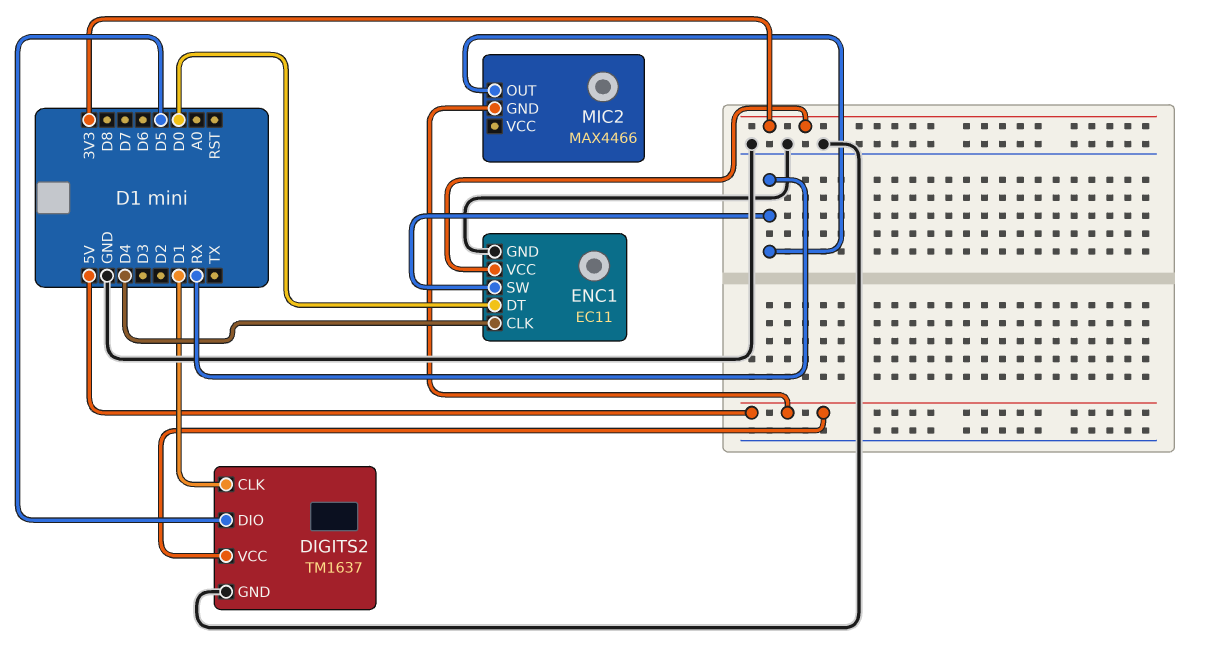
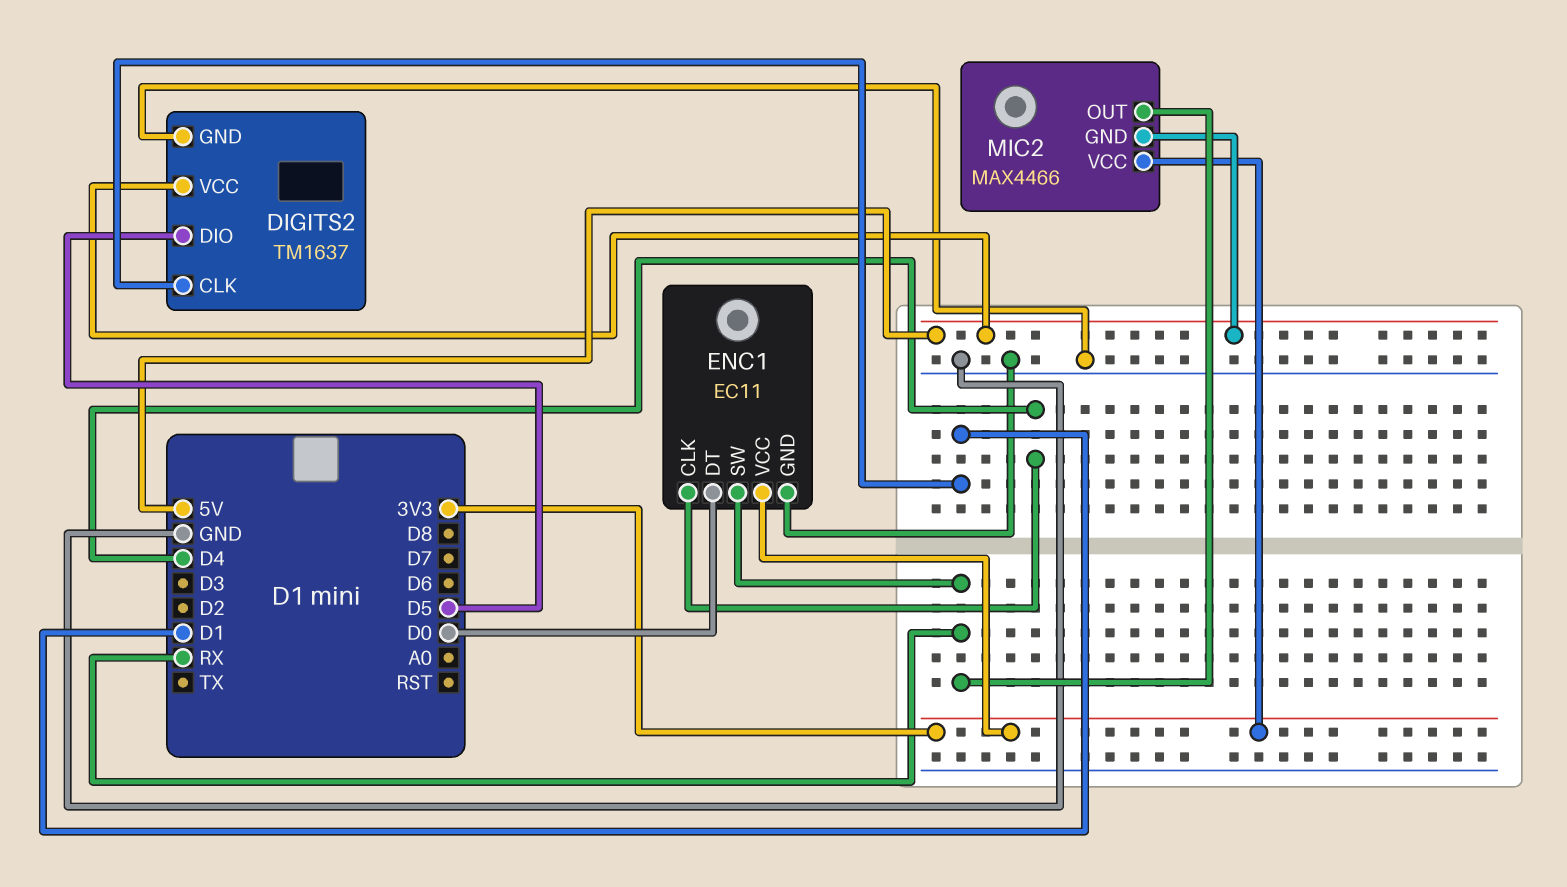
MIC2 pin VCC: none -> 3V3

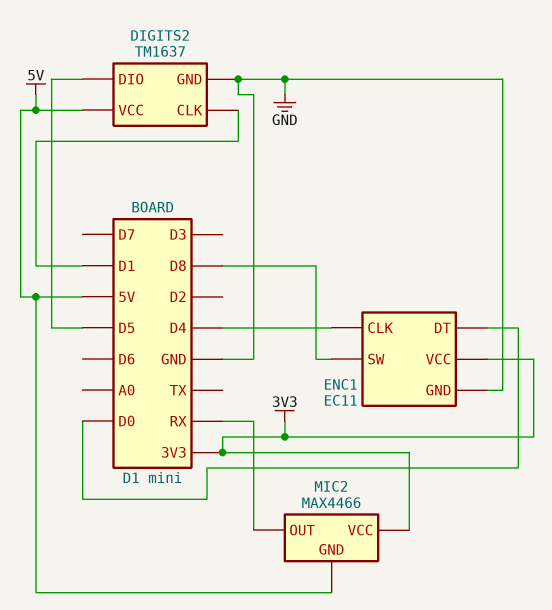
ENC1 pin SW: RX -> D8

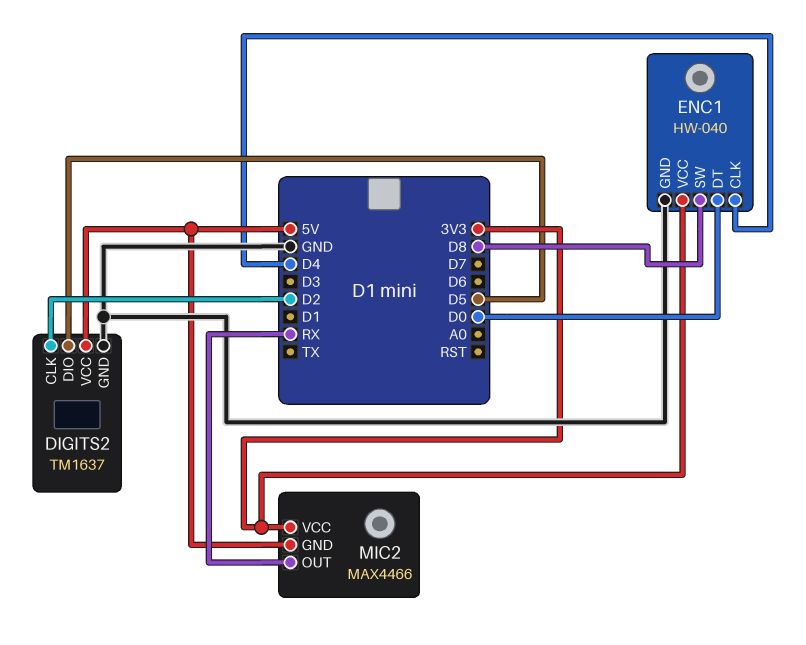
DIGITS2 pin CLK: D1 -> D2
ENC1: EC11 -> HW-040

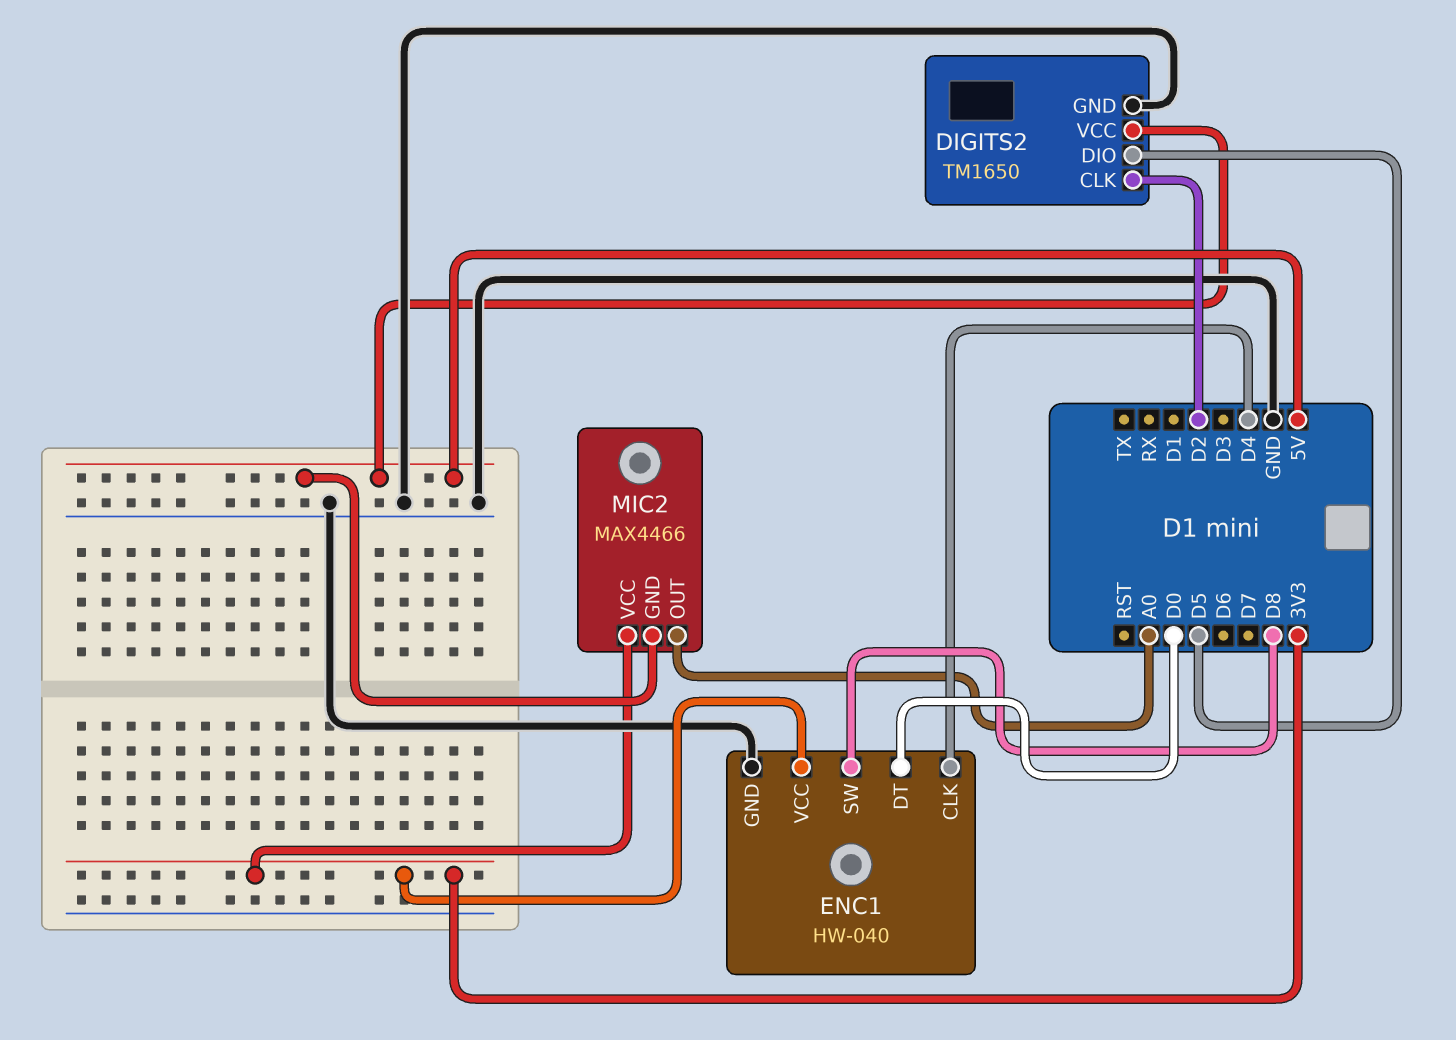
DIGITS2: TM1637 -> TM1650
MIC2 pin OUT: RX -> A0

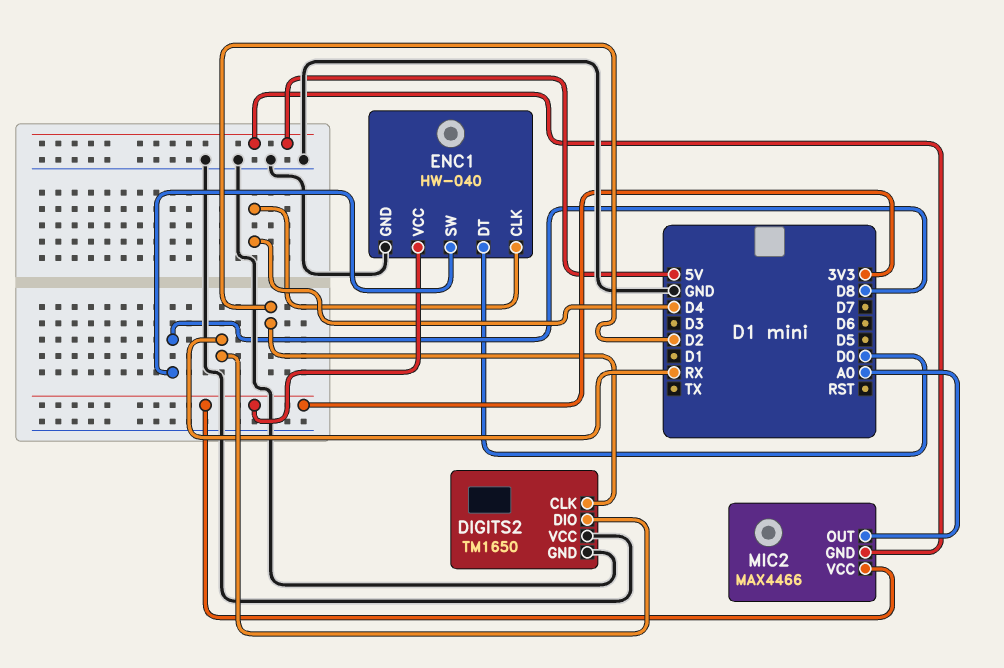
DIGITS2 pin DIO: D5 -> RX
DIGITS2 pin VCC: 5V -> GND

